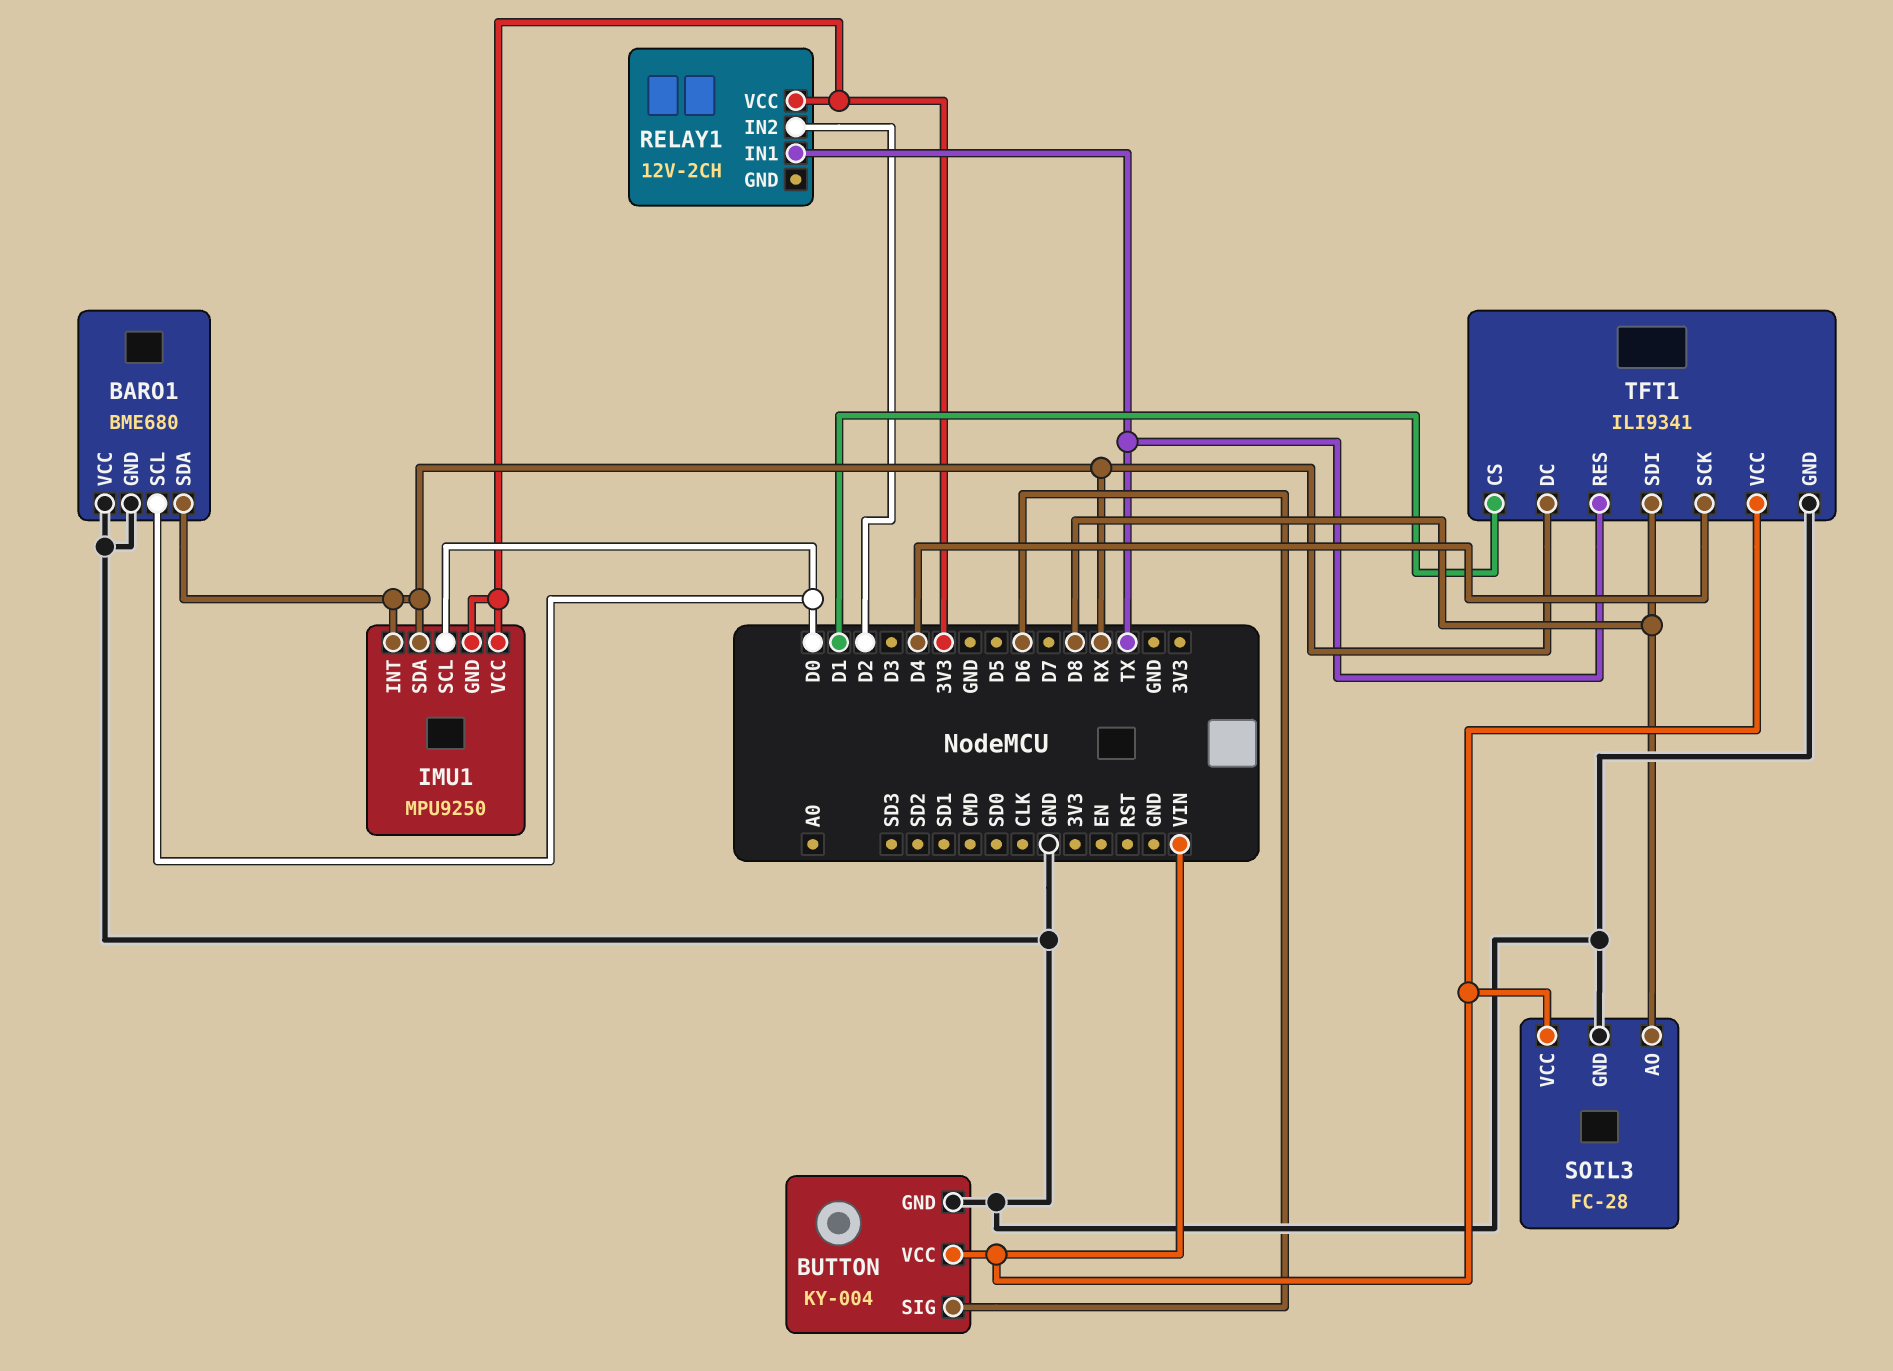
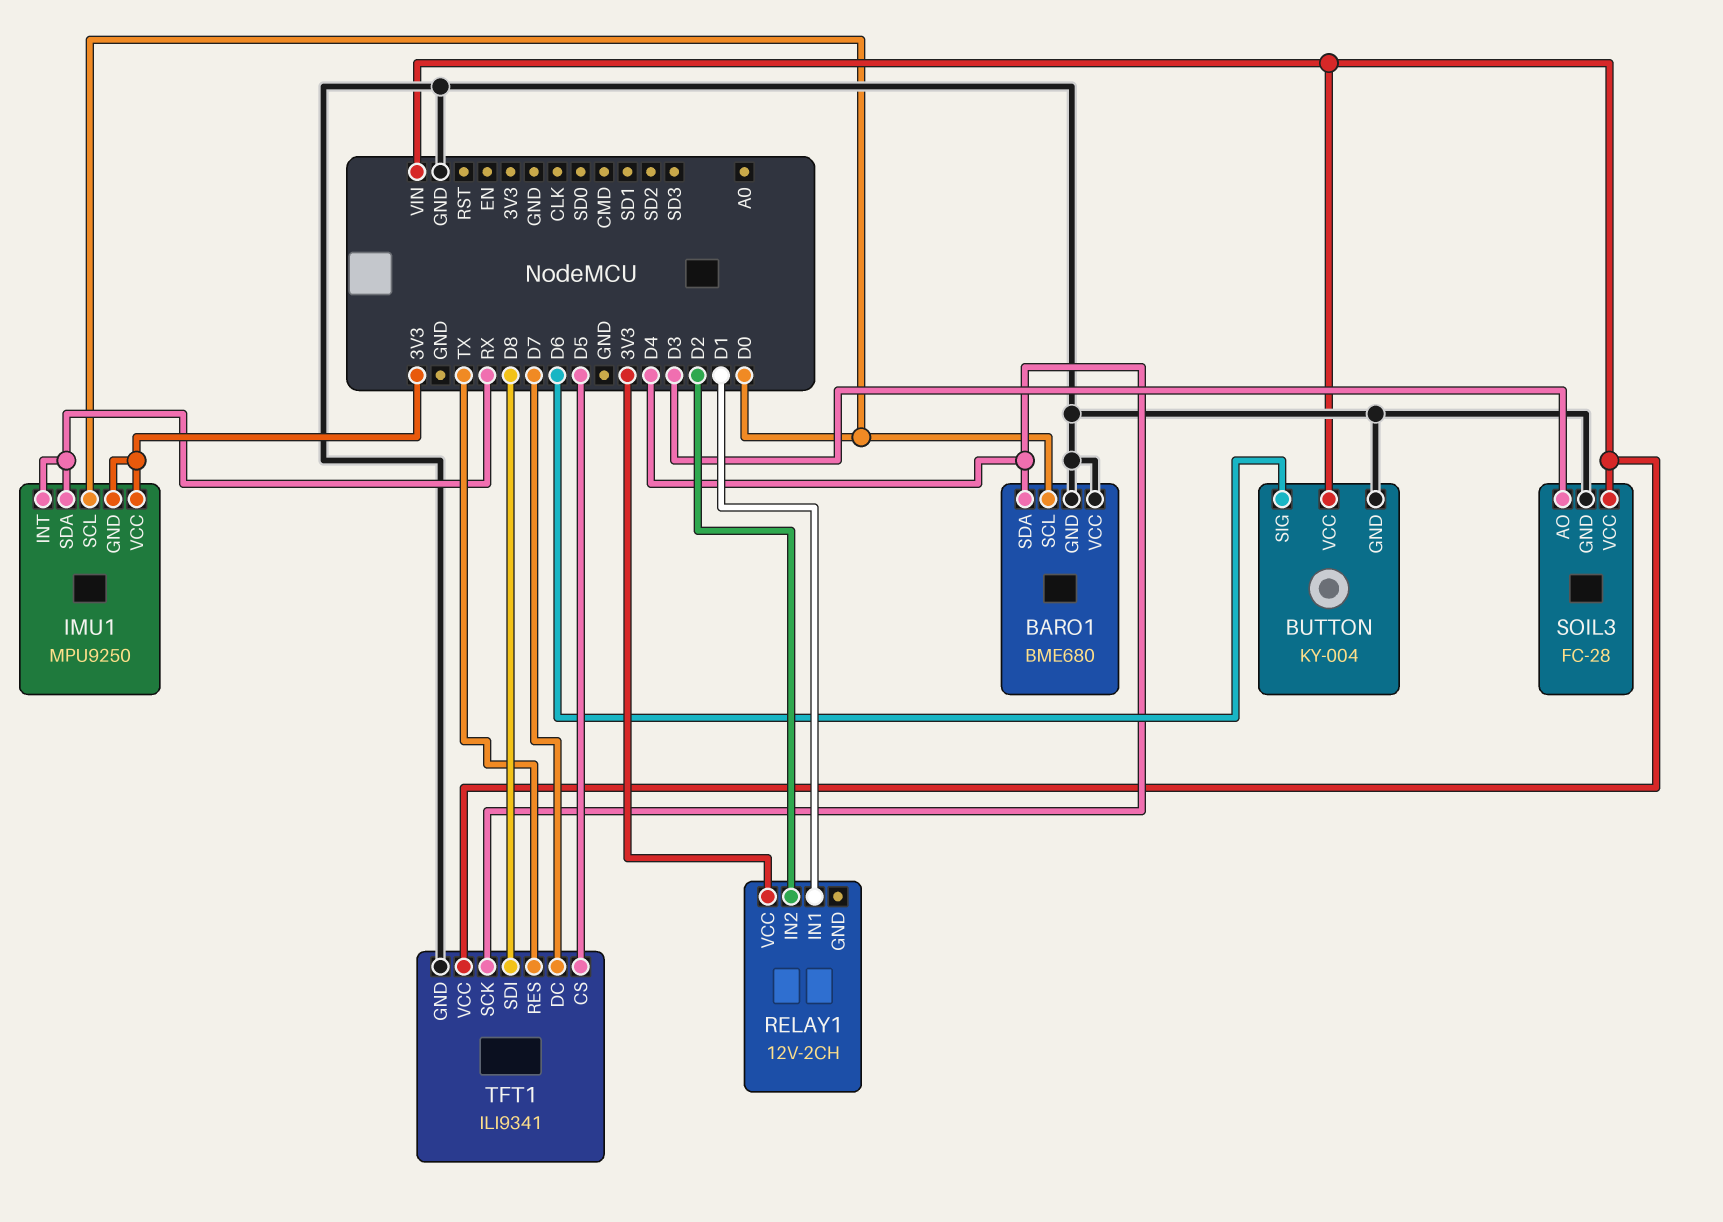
BARO1 pin SDA: RX -> D4
RELAY1 pin IN1: TX -> D1
SOIL3 pin AO: D8 -> D3
TFT1 pin CS: D1 -> D5
TFT1 pin DC: RX -> D7

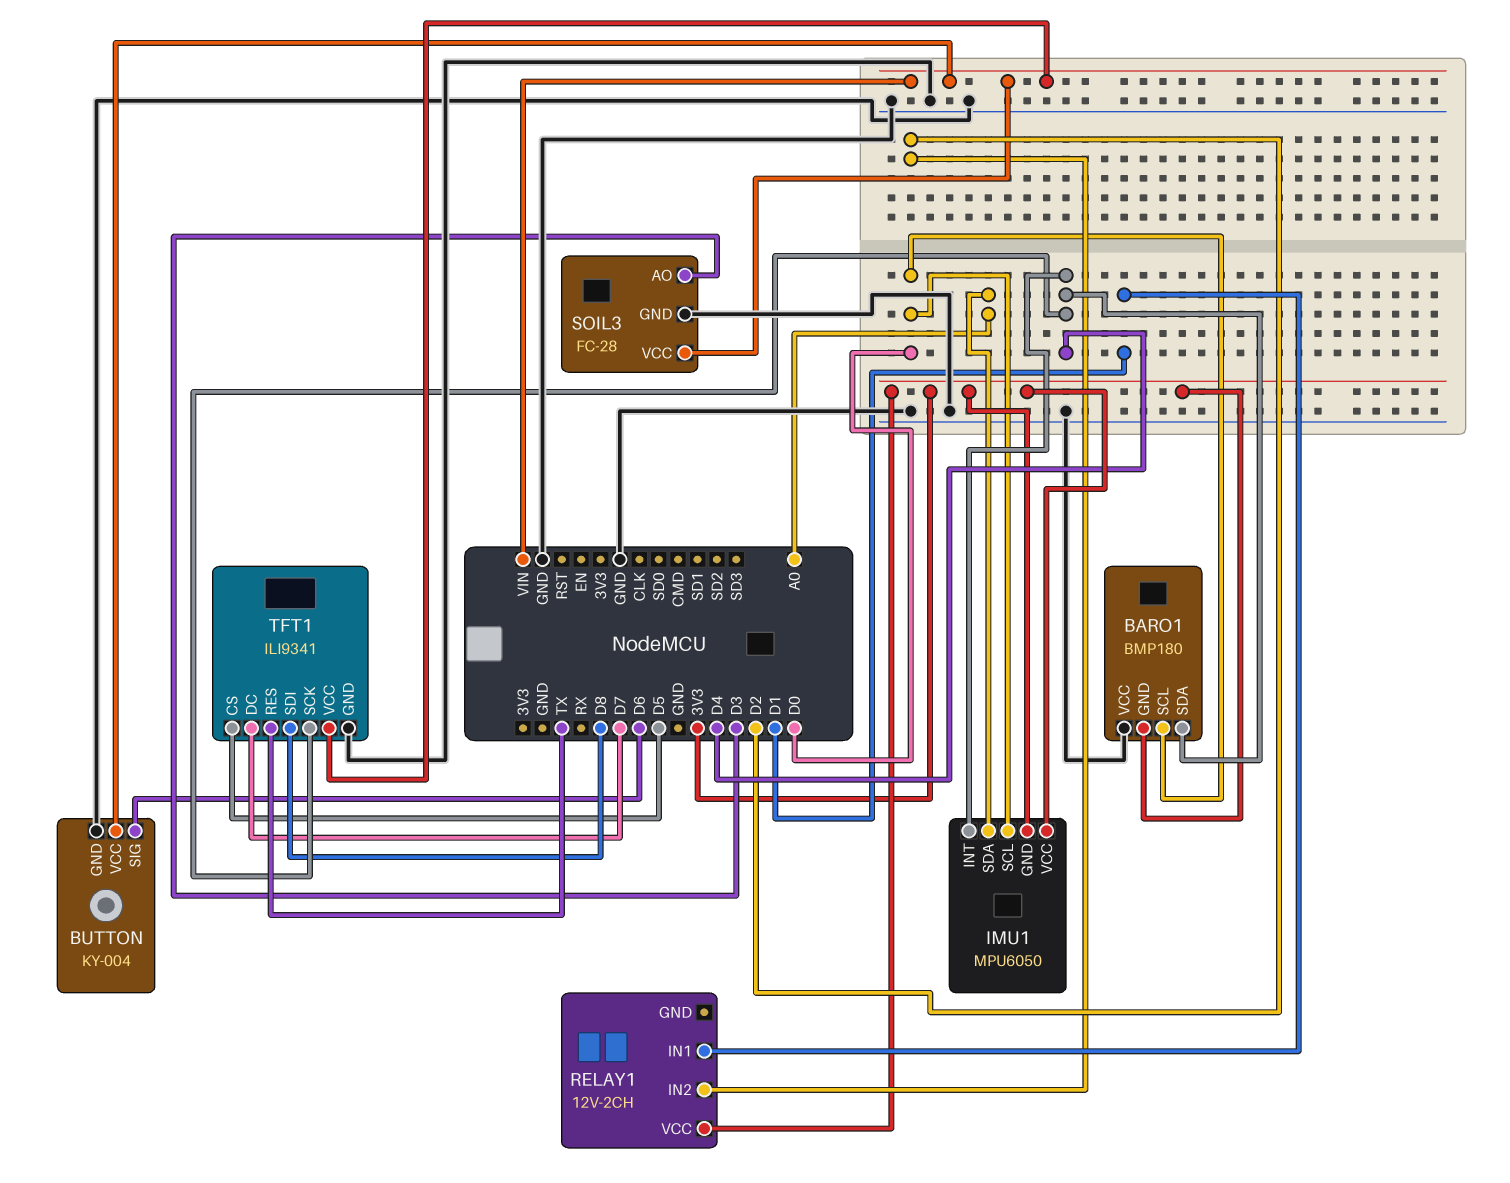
BARO1: BME680 -> BMP180
BARO1 pin GND: GND -> 3V3
IMU1: MPU9250 -> MPU6050
IMU1 pin INT: RX -> D4
IMU1 pin SDA: RX -> A0

